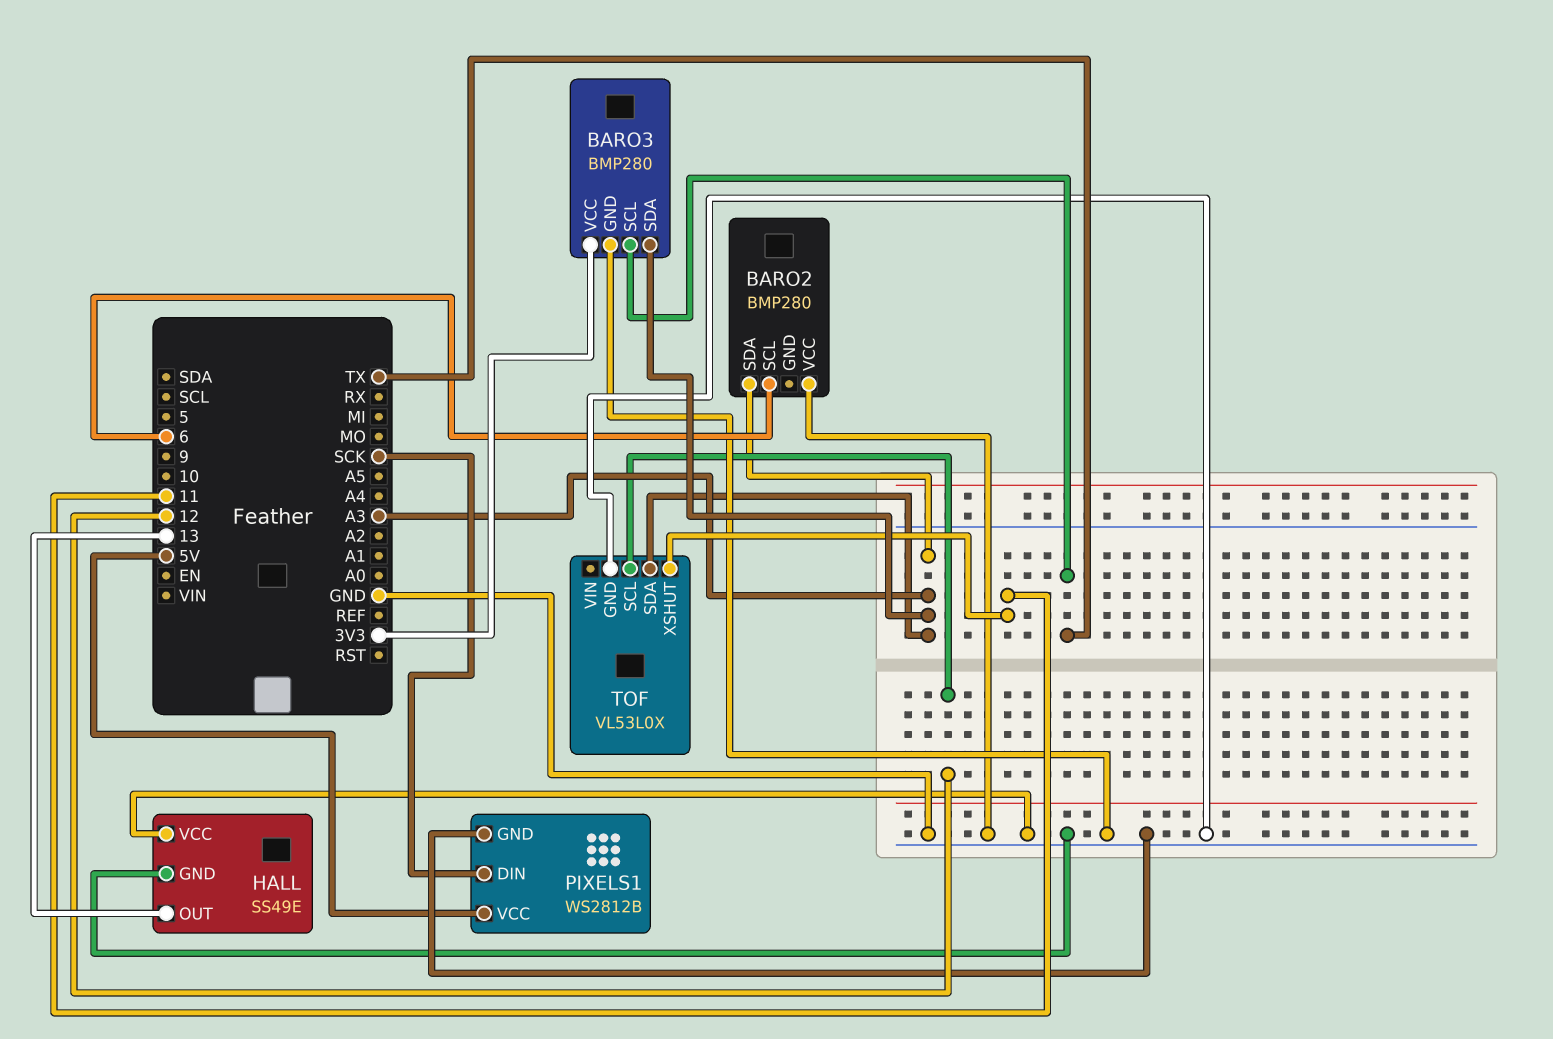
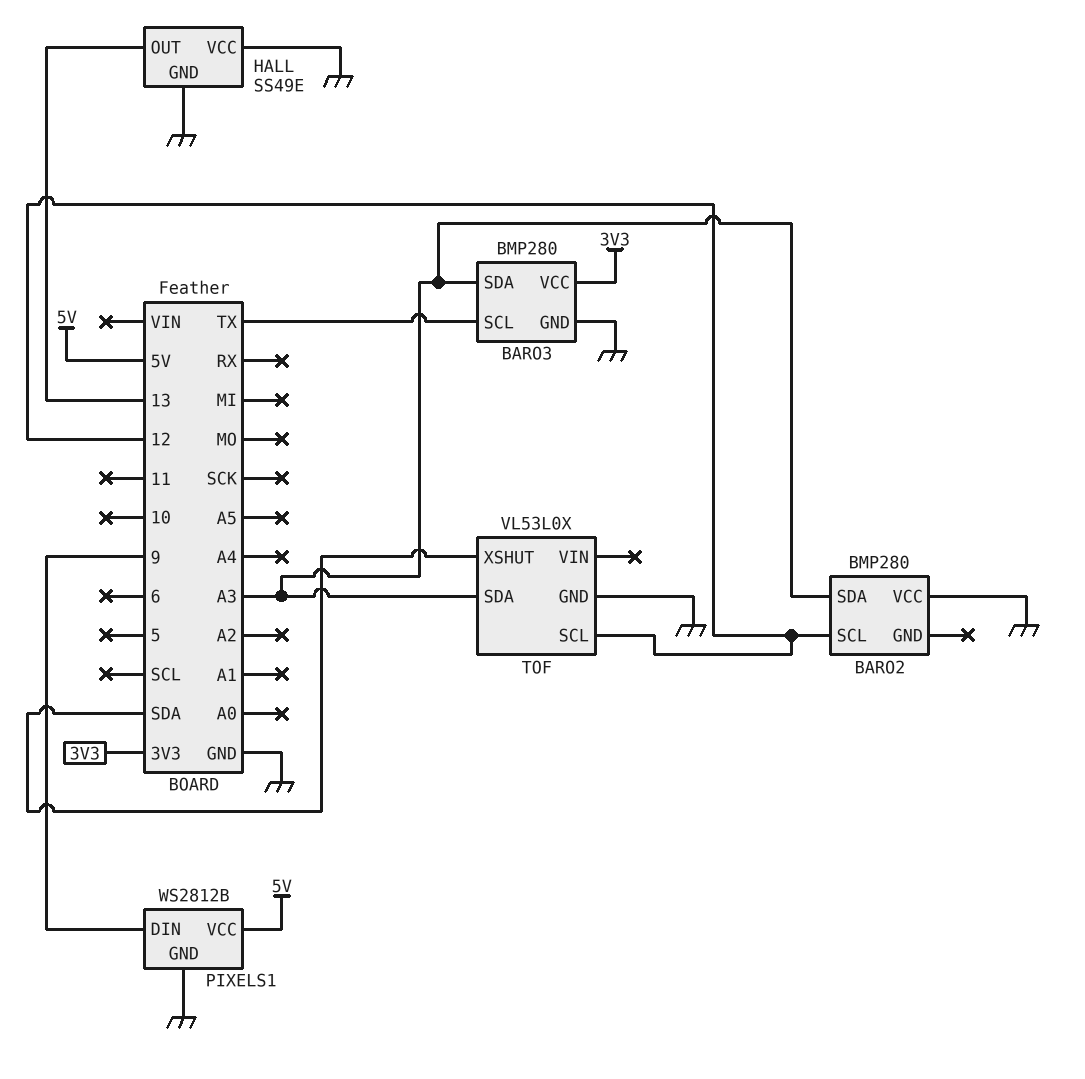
BARO2 pin SCL: 6 -> 12
PIXELS1 pin DIN: SCK -> 9
TOF pin XSHUT: 11 -> SDA

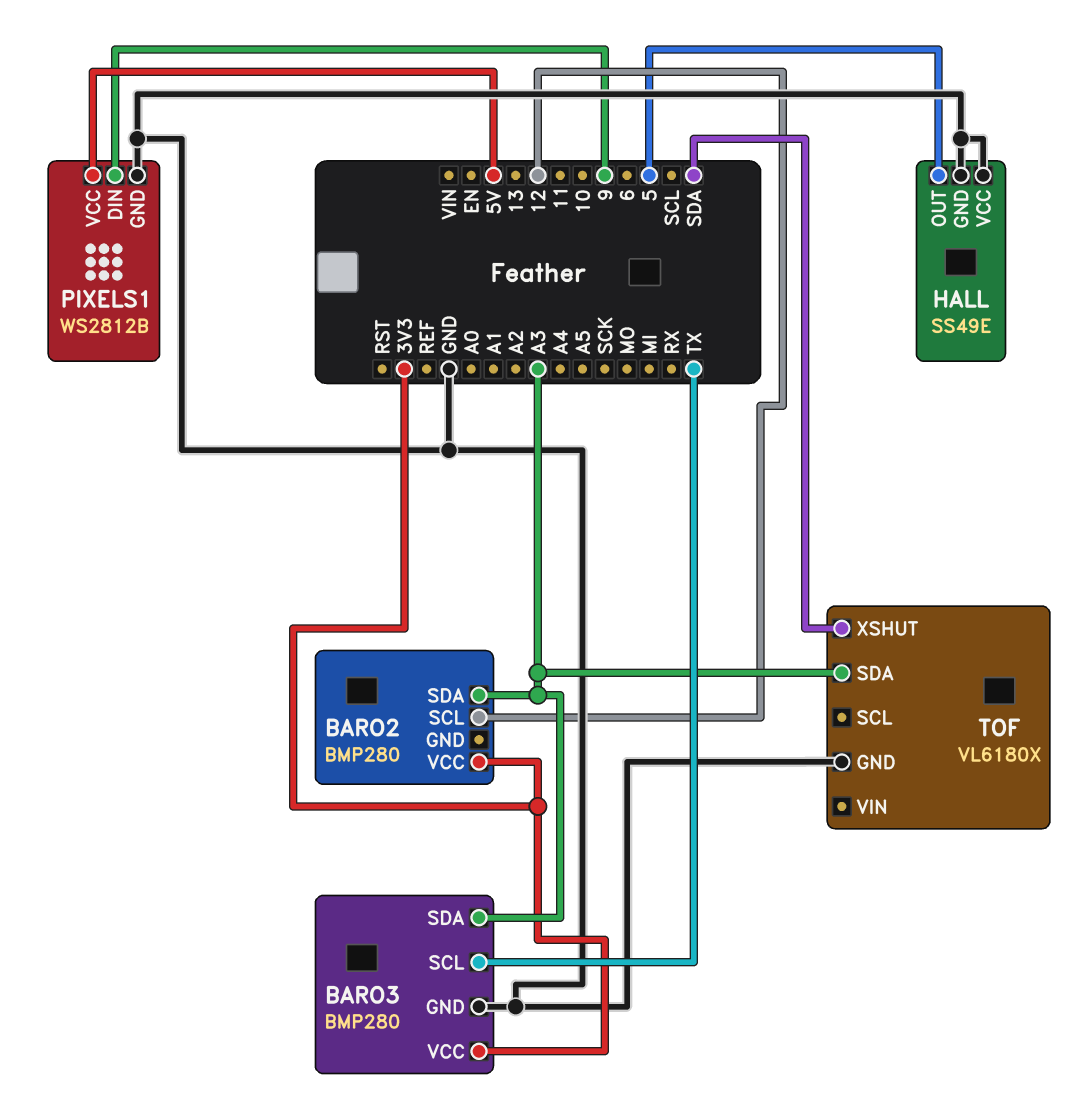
BARO2 pin VCC: GND -> 3V3
HALL pin OUT: 13 -> 5
TOF: VL53L0X -> VL6180X
TOF pin SCL: 12 -> none

